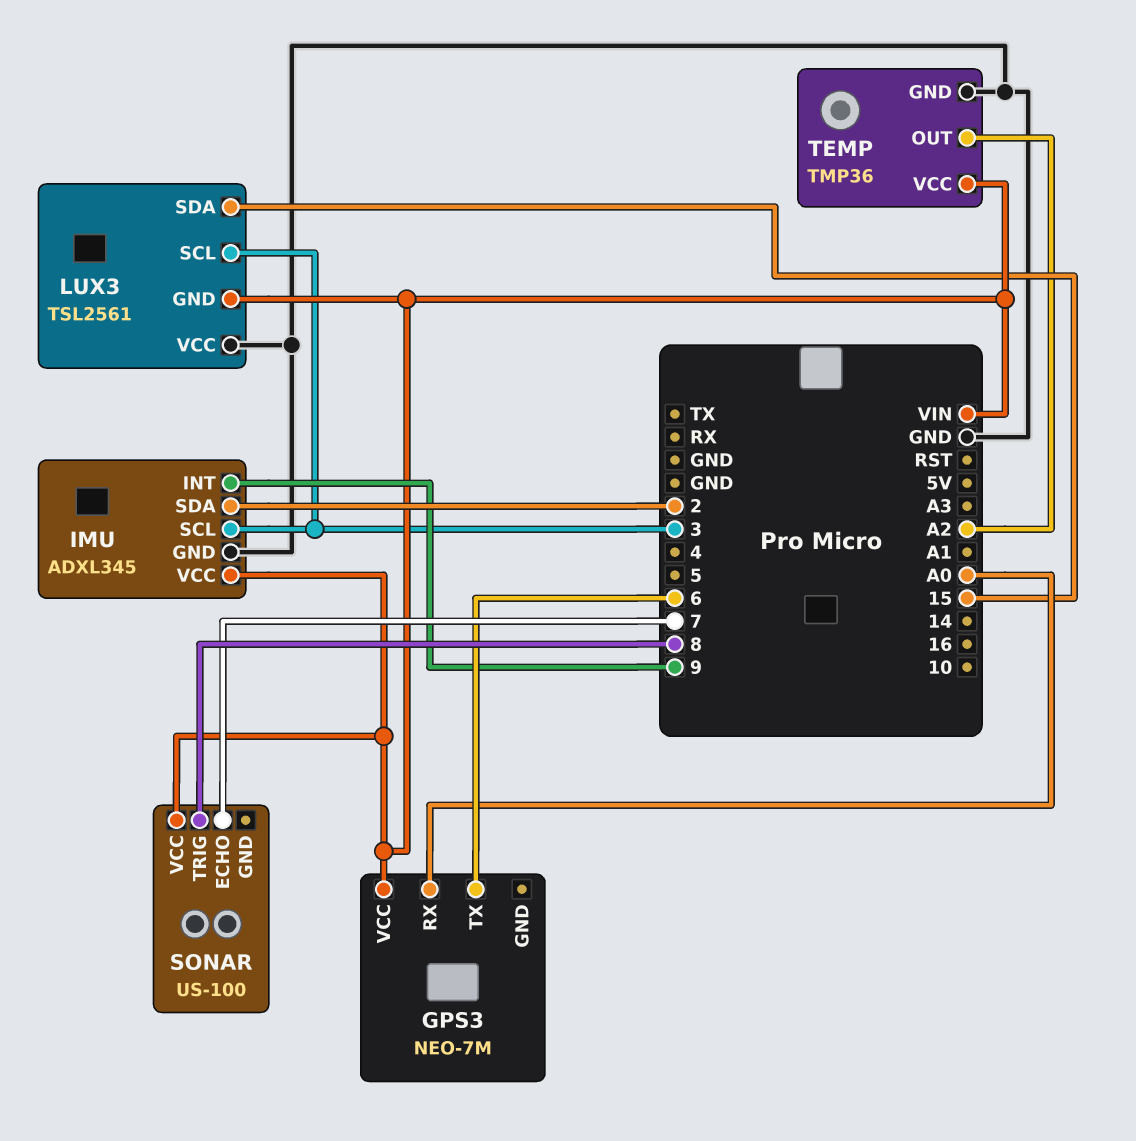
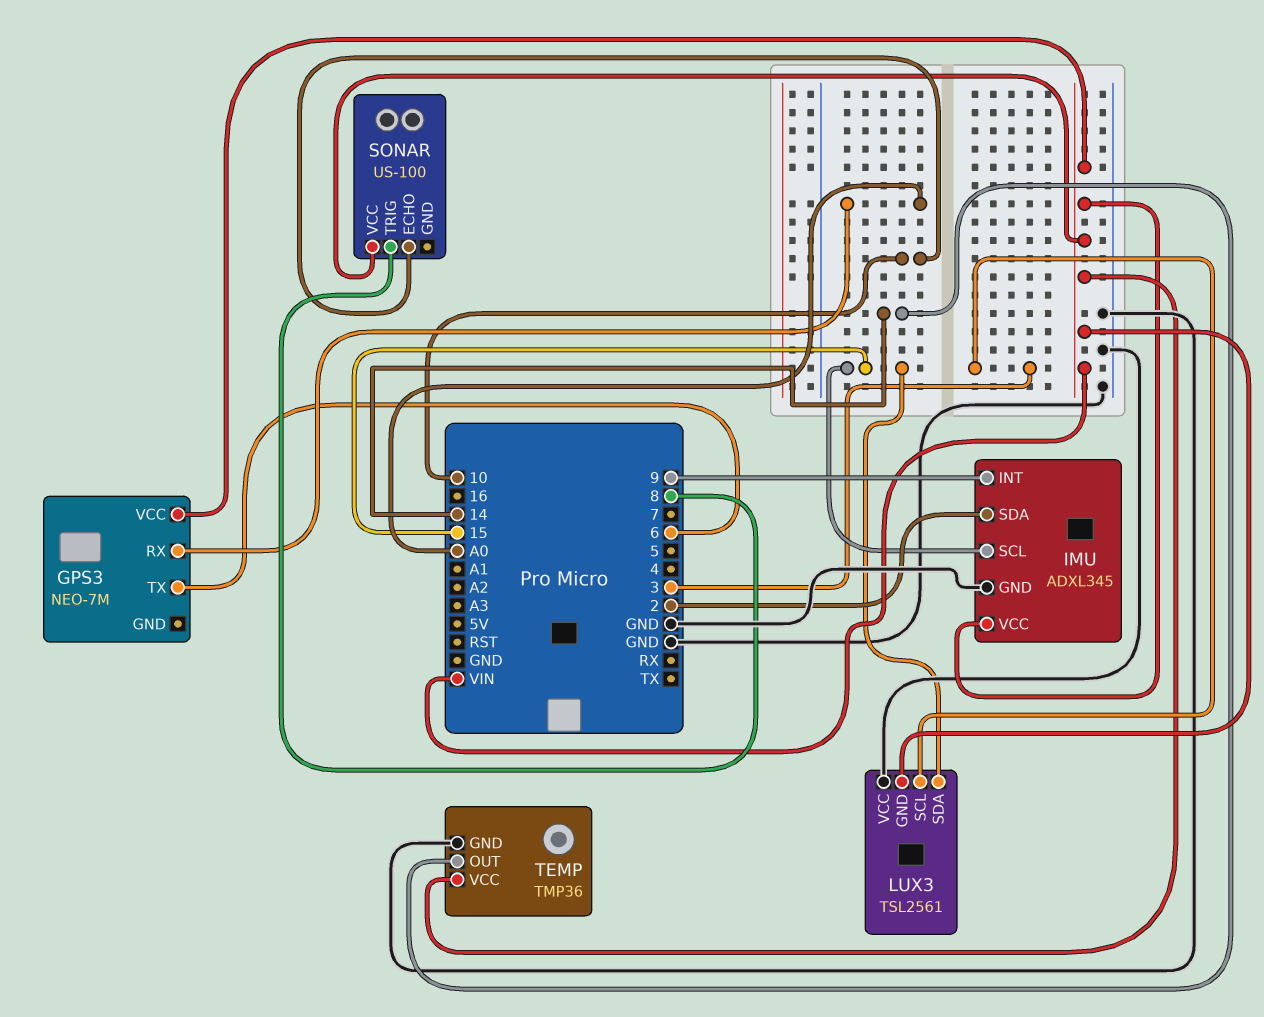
IMU pin SCL: 3 -> 15
SONAR pin ECHO: 7 -> 10
TEMP pin OUT: A2 -> 14

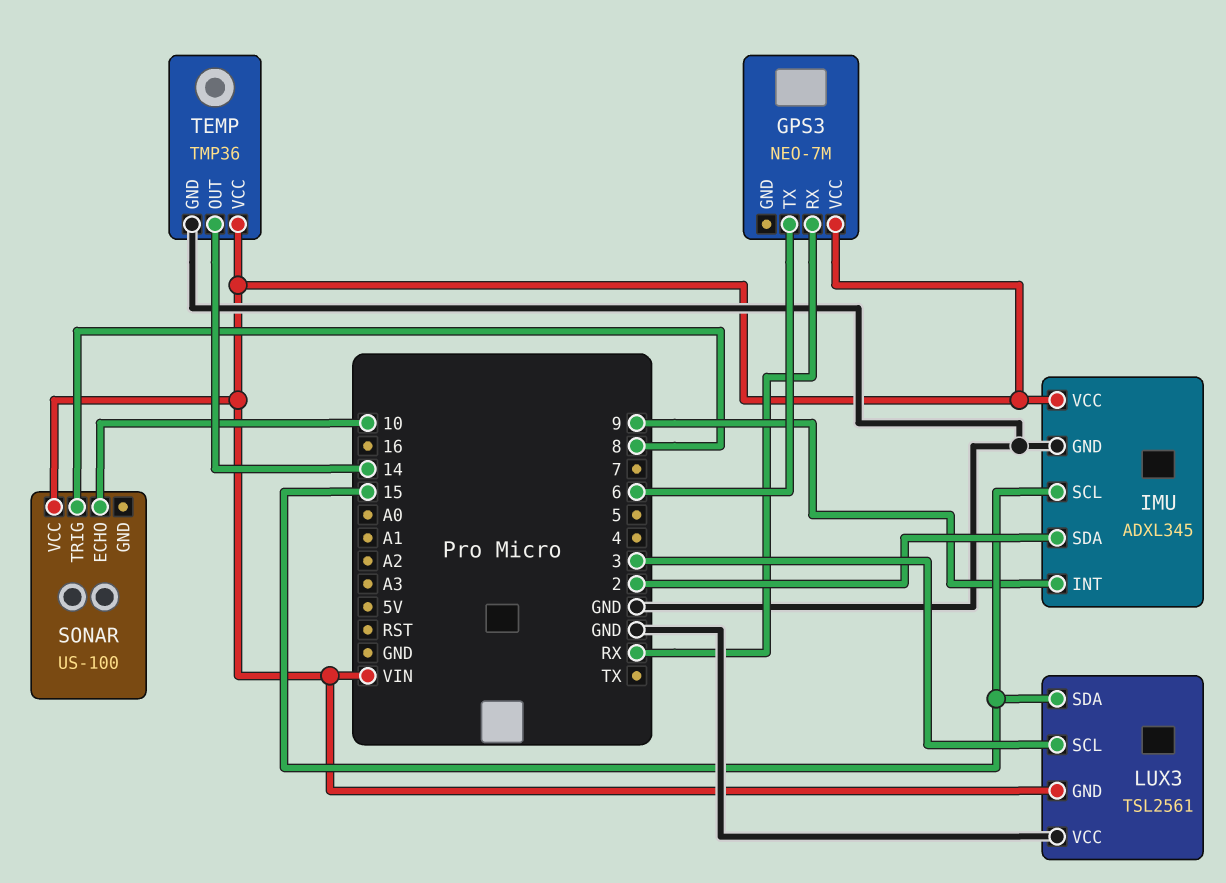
GPS3 pin RX: A0 -> RX

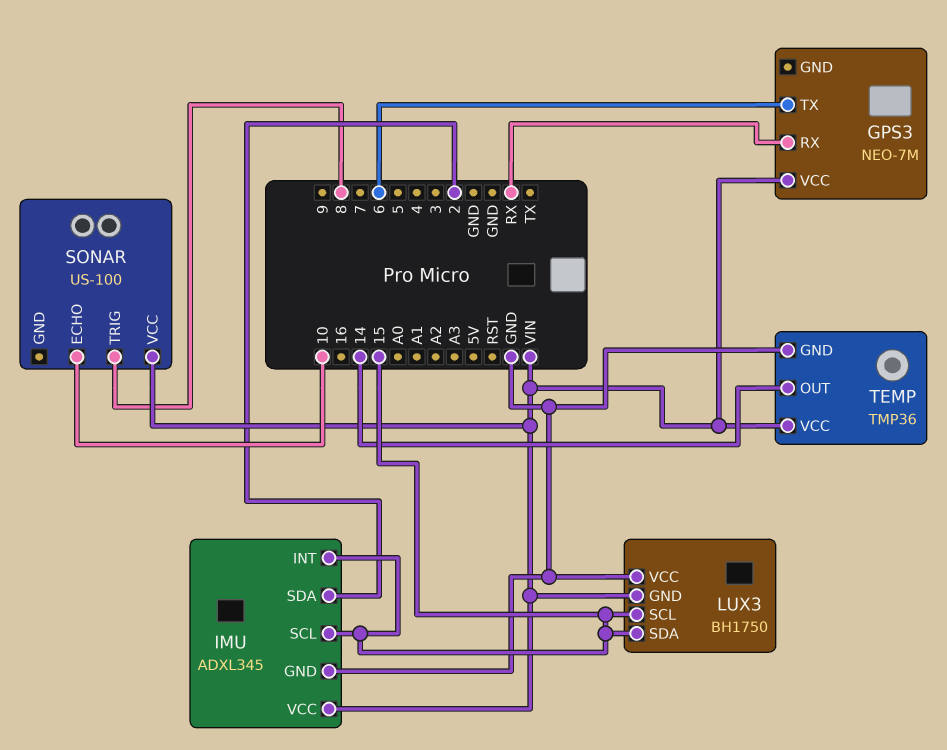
IMU pin INT: 9 -> 15
LUX3: TSL2561 -> BH1750
LUX3 pin SCL: 3 -> 15

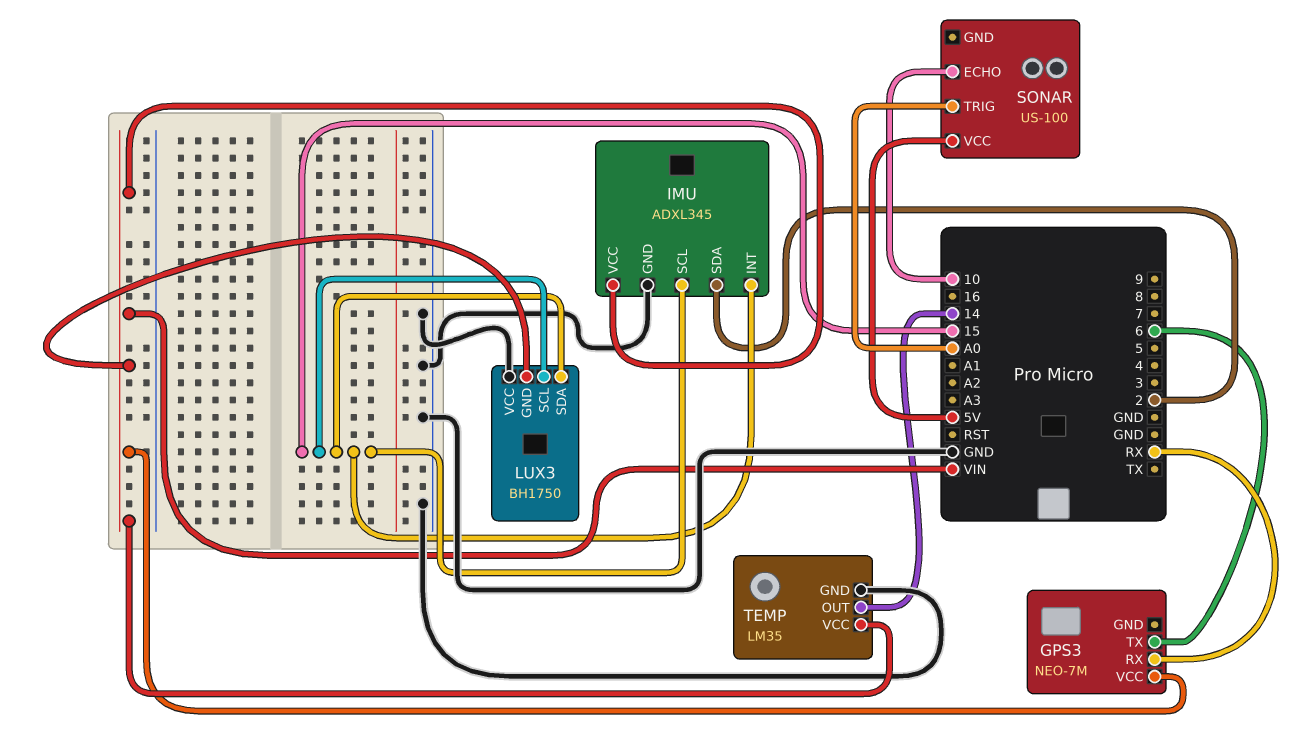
SONAR pin TRIG: 8 -> A0
SONAR pin VCC: VIN -> 5V
TEMP: TMP36 -> LM35

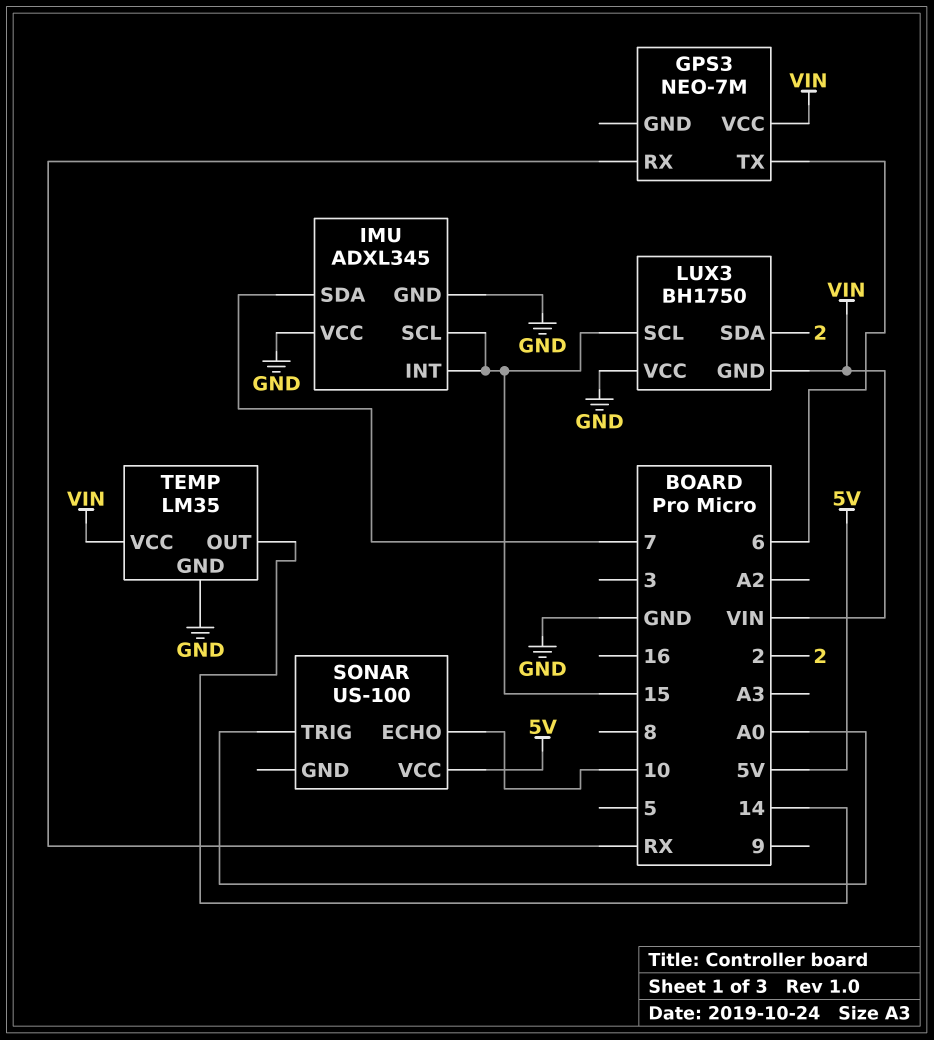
IMU pin SDA: 2 -> 7
IMU pin VCC: VIN -> GND
LUX3 pin SDA: 15 -> 2

